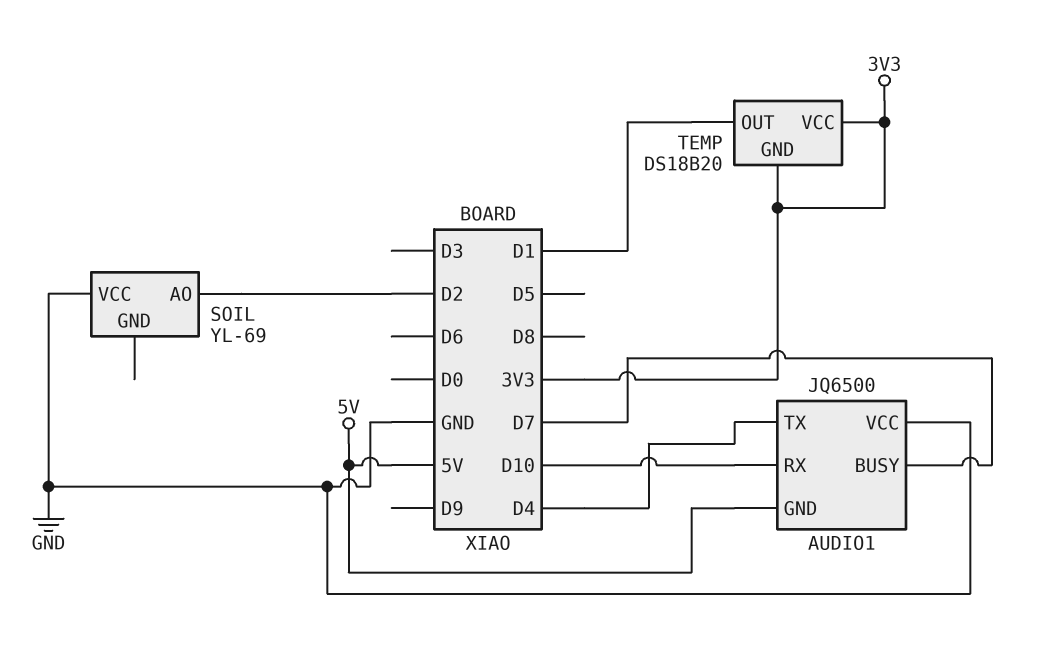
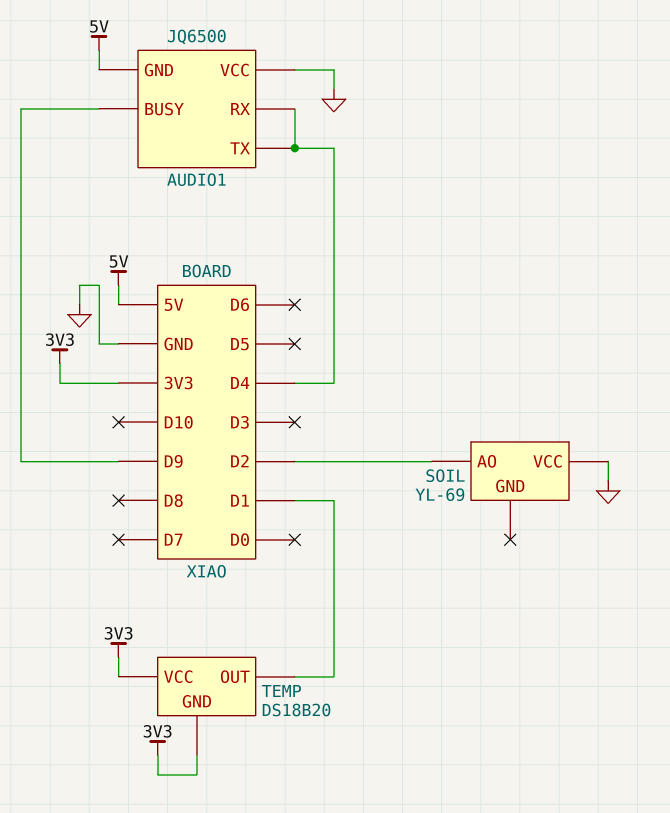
AUDIO1 pin BUSY: D7 -> D9
AUDIO1 pin RX: D10 -> D4

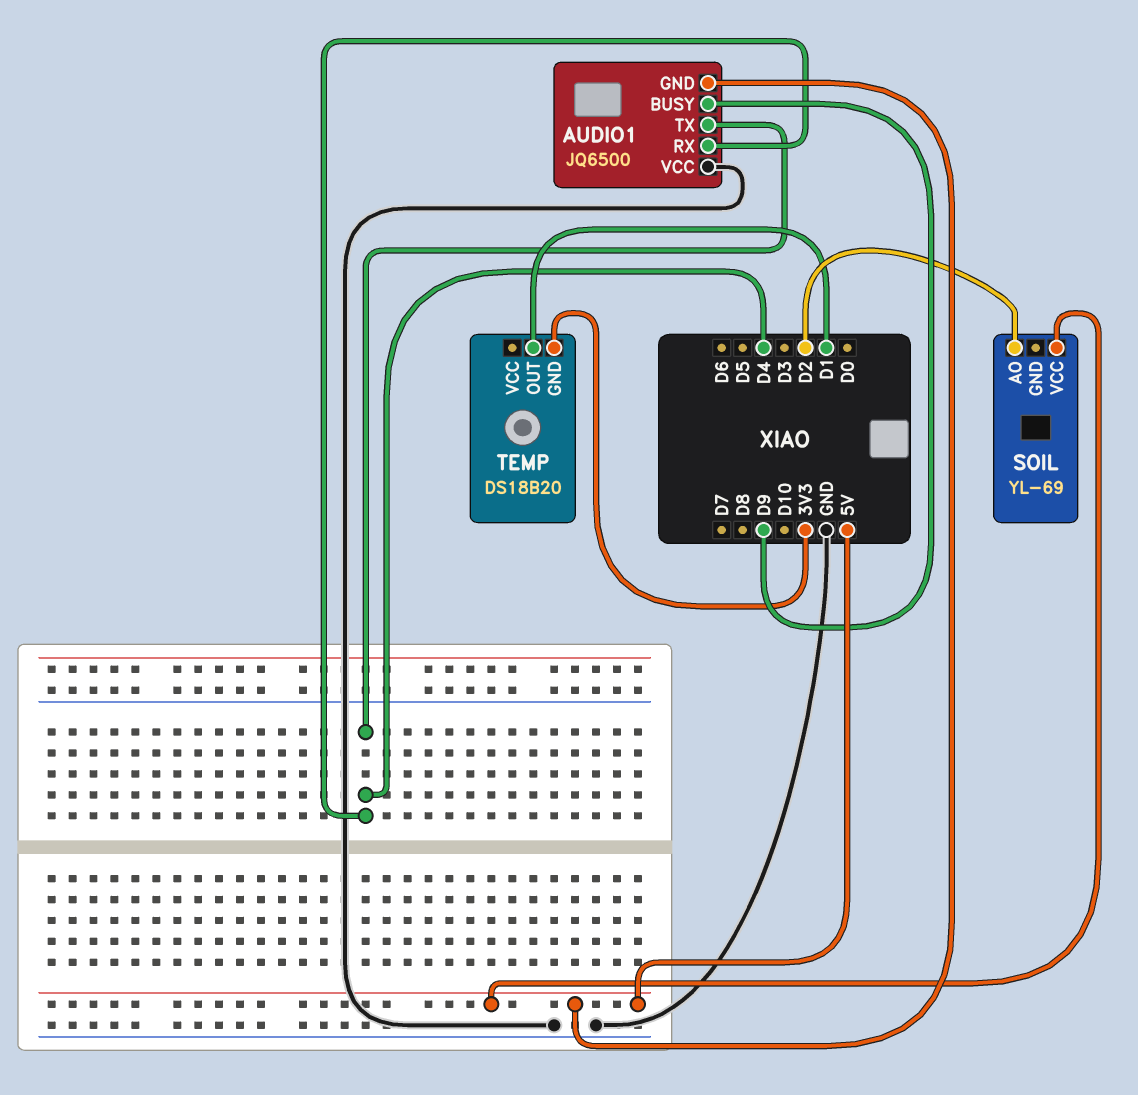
SOIL pin VCC: GND -> 5V
TEMP pin VCC: 3V3 -> none

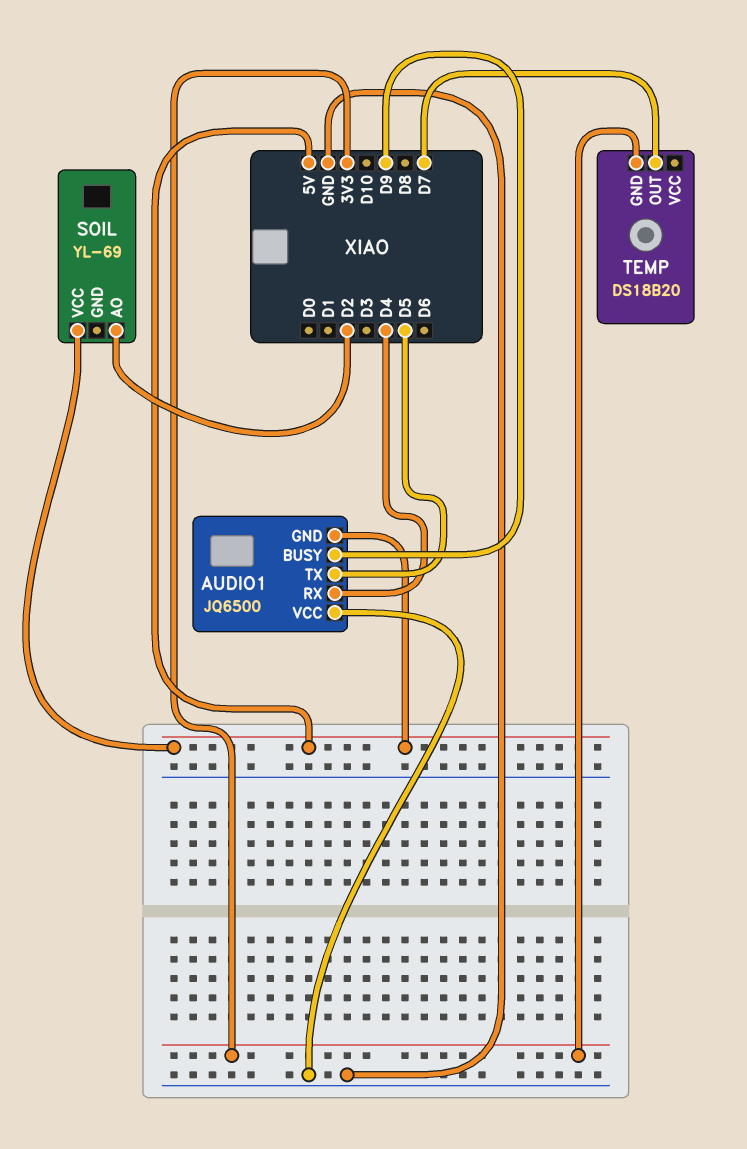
AUDIO1 pin TX: D4 -> D5
TEMP pin OUT: D1 -> D7

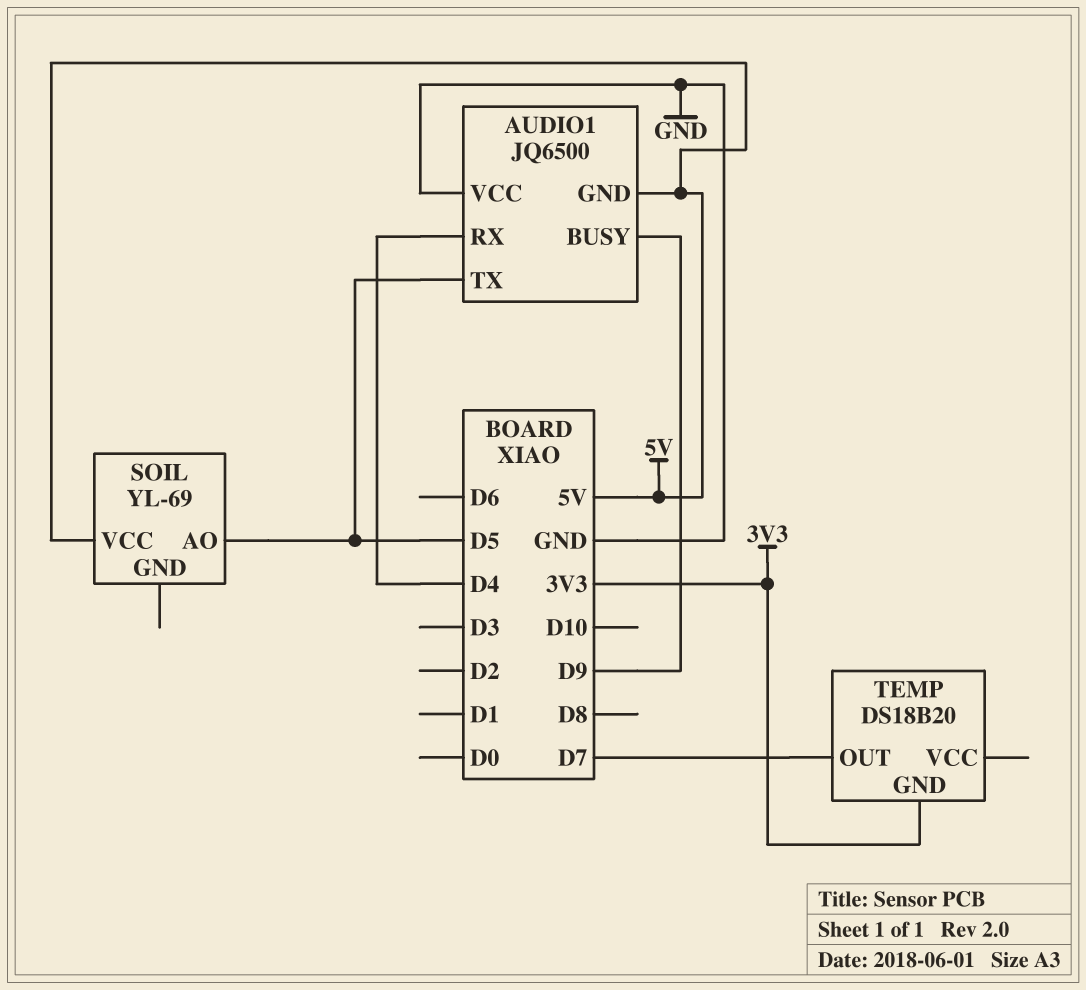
SOIL pin AO: D2 -> D5

